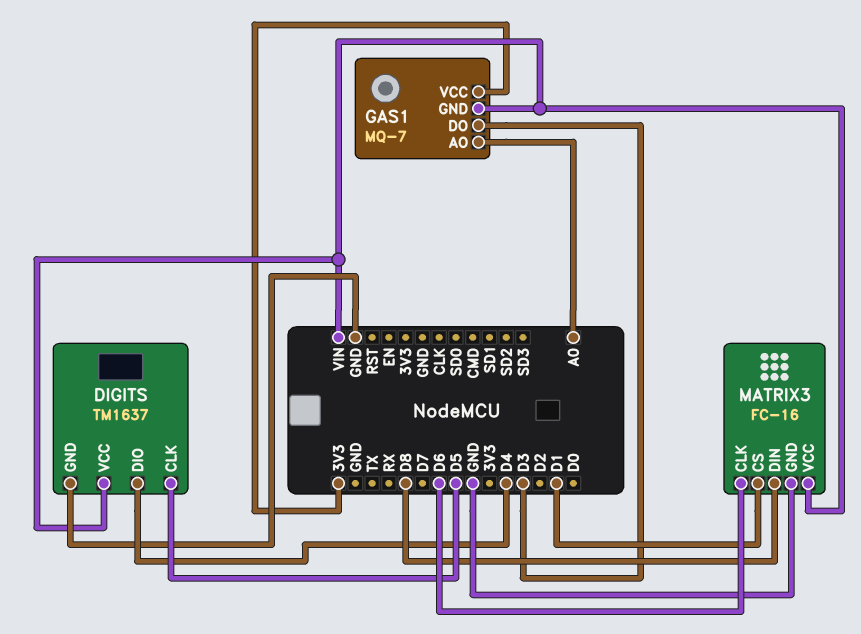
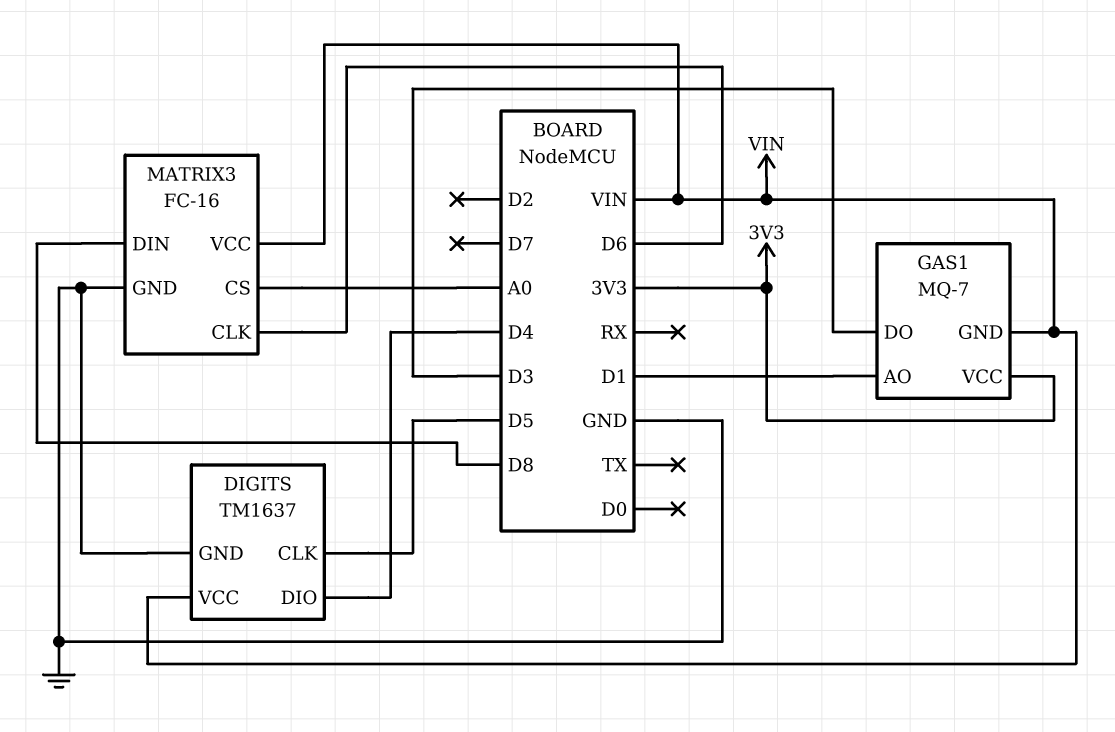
GAS1 pin AO: A0 -> D1
MATRIX3 pin CS: D1 -> A0

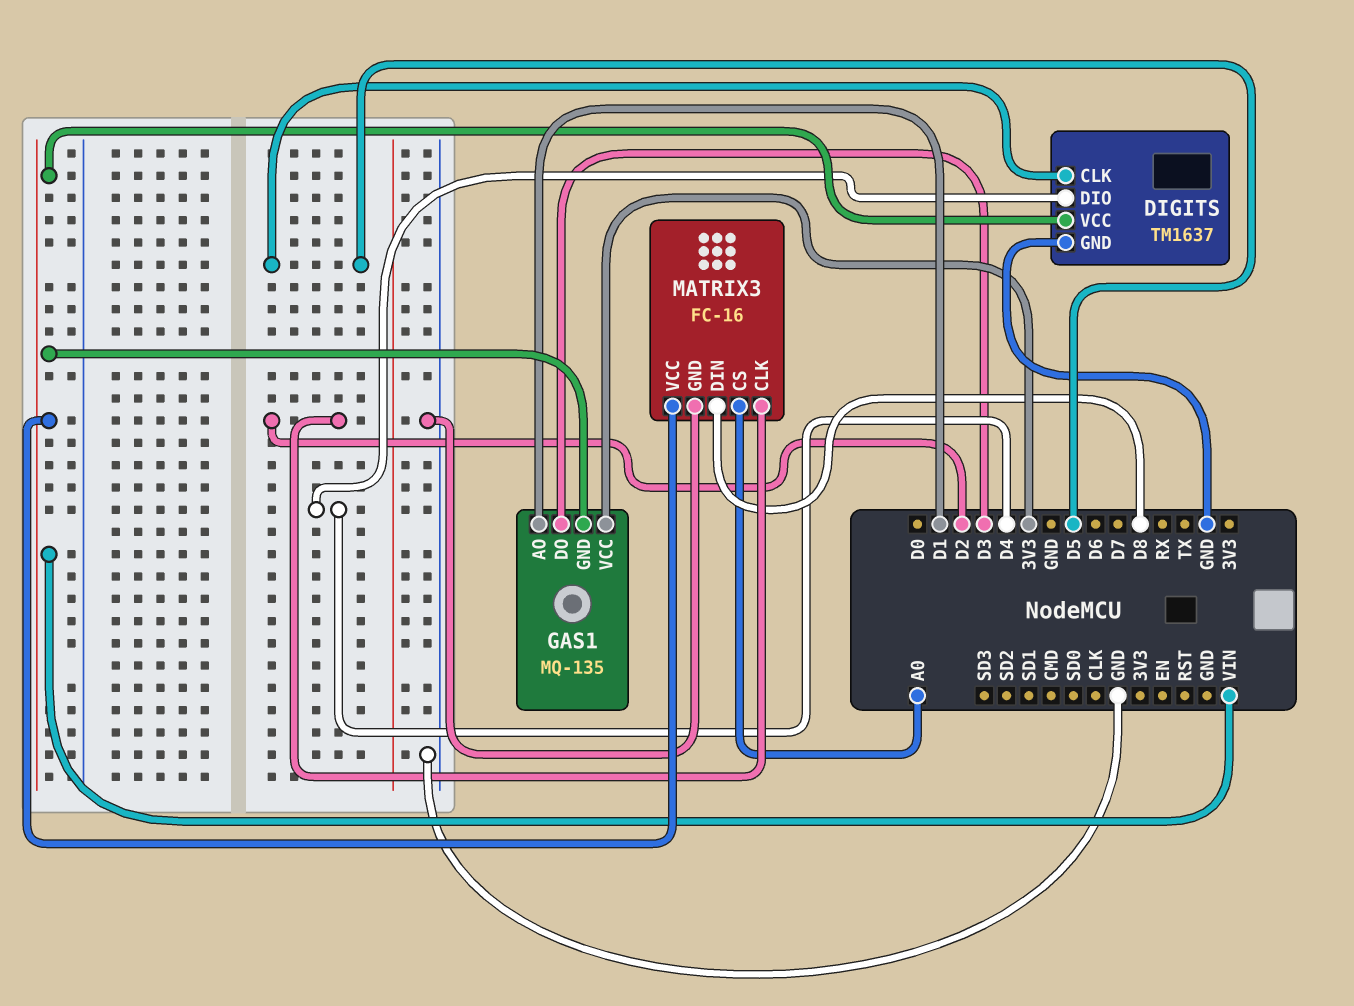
GAS1: MQ-7 -> MQ-135
MATRIX3 pin CLK: D6 -> D2

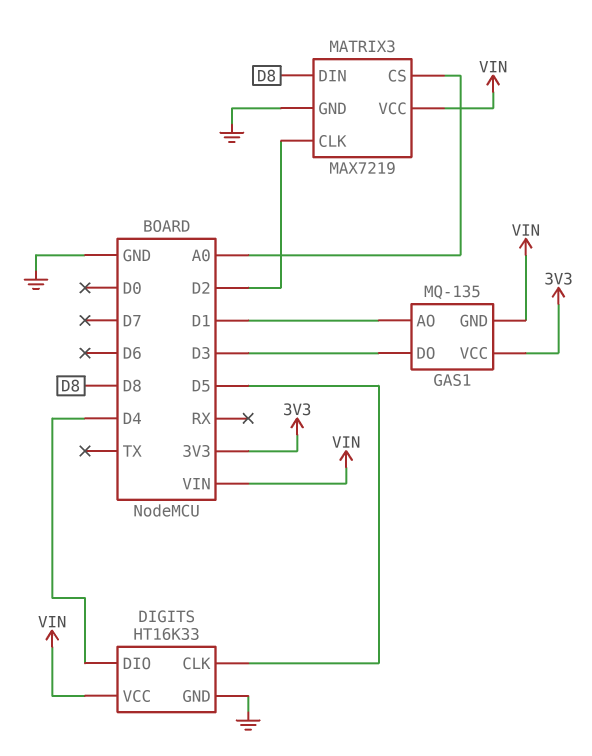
DIGITS: TM1637 -> HT16K33
MATRIX3: FC-16 -> MAX7219

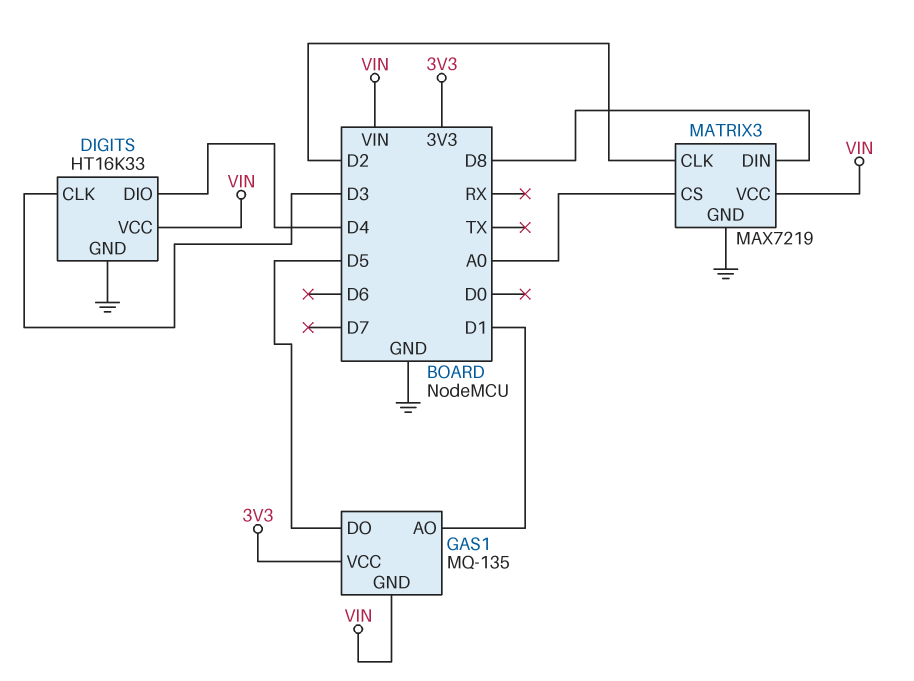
DIGITS pin CLK: D5 -> D3
GAS1 pin DO: D3 -> D5

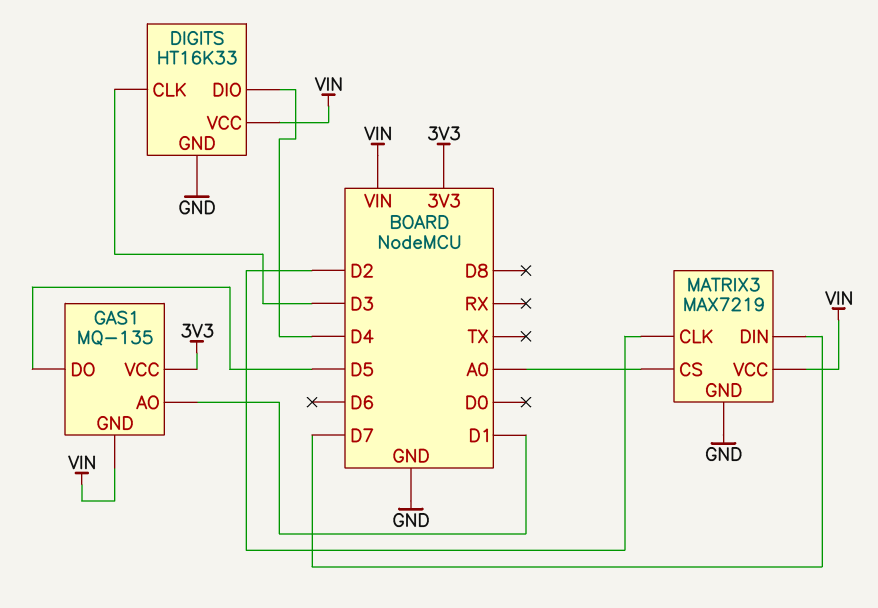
MATRIX3 pin DIN: D8 -> D7

